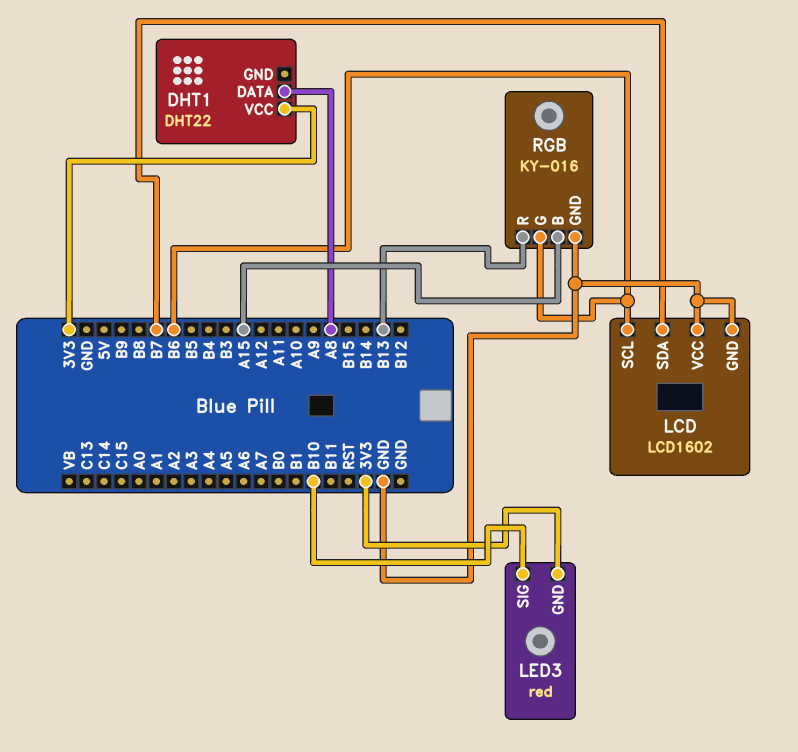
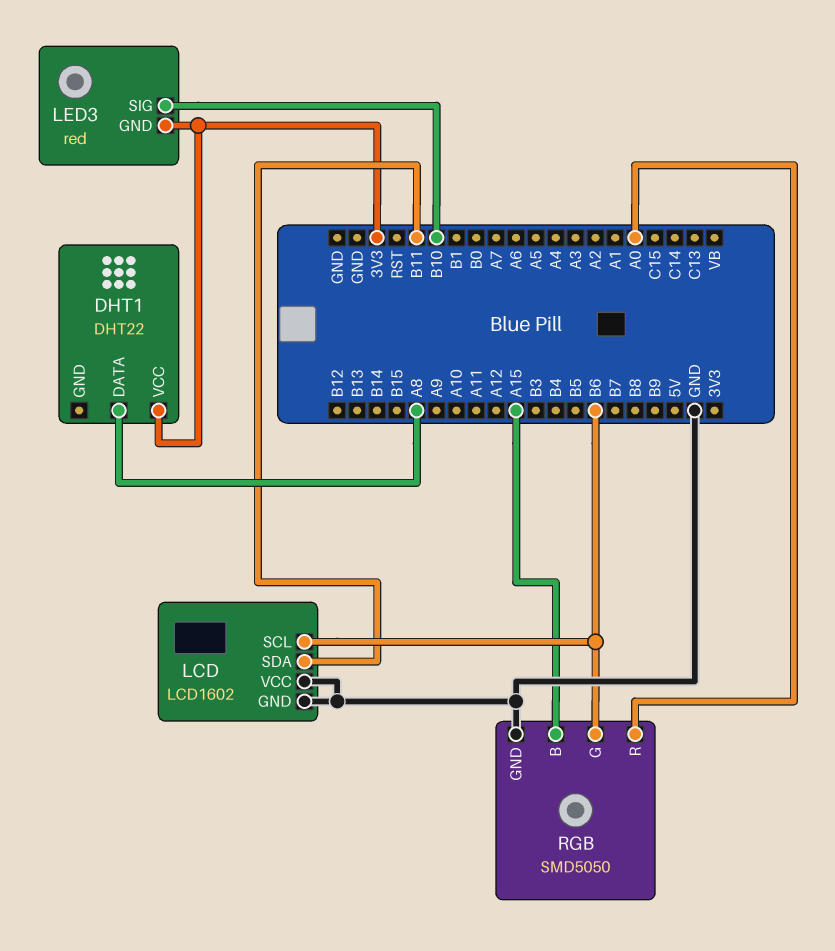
LCD pin SDA: B7 -> B11
RGB: KY-016 -> SMD5050
RGB pin R: B13 -> A0

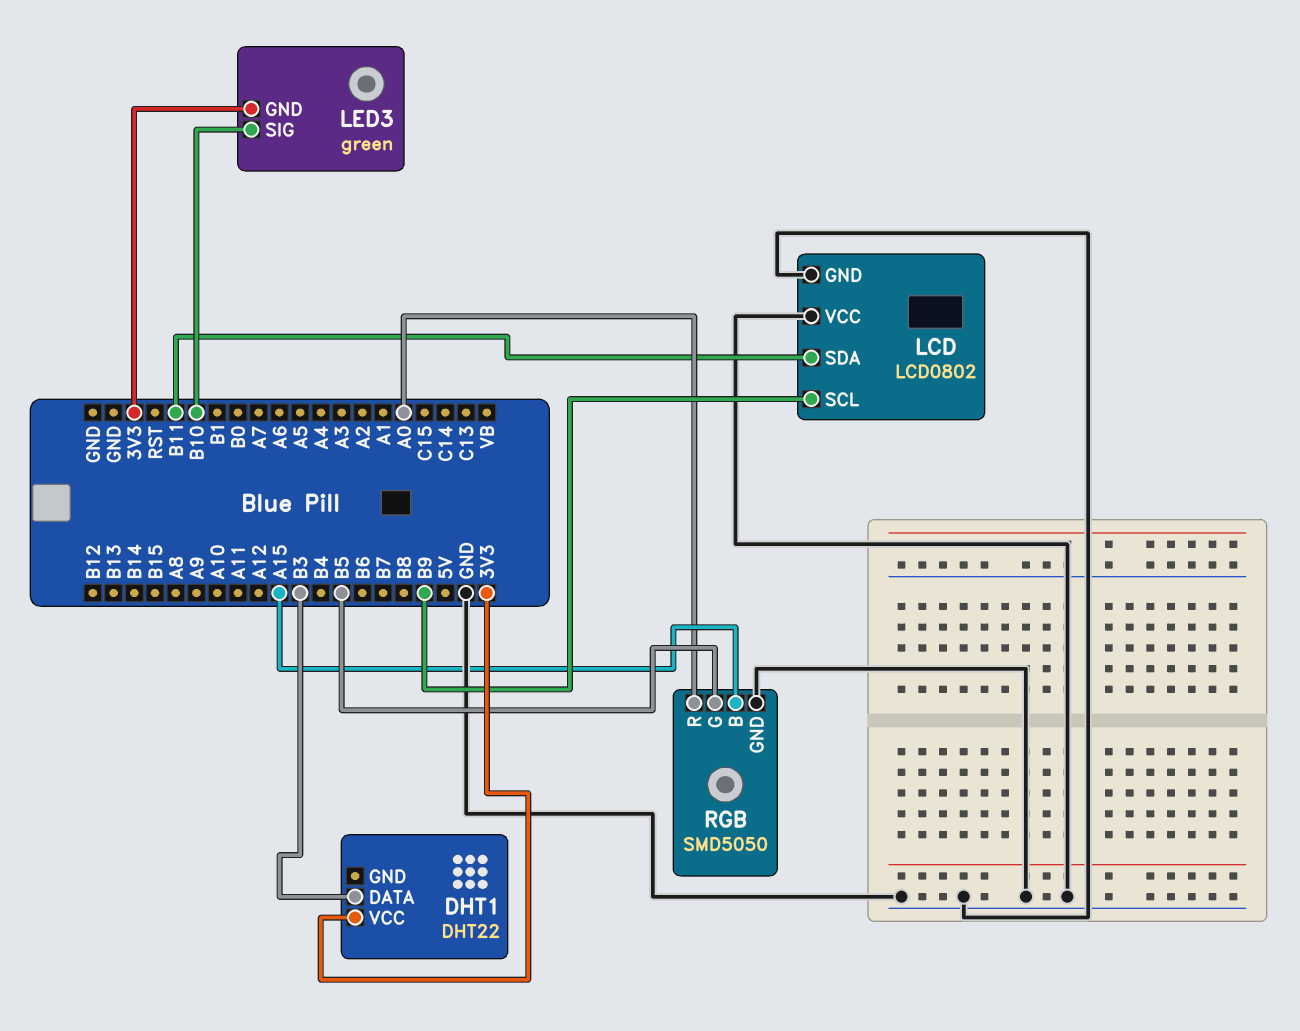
DHT1 pin DATA: A8 -> B3
LCD: LCD1602 -> LCD0802
LCD pin SCL: B6 -> B9
LED3: red -> green
RGB pin G: B6 -> B5

